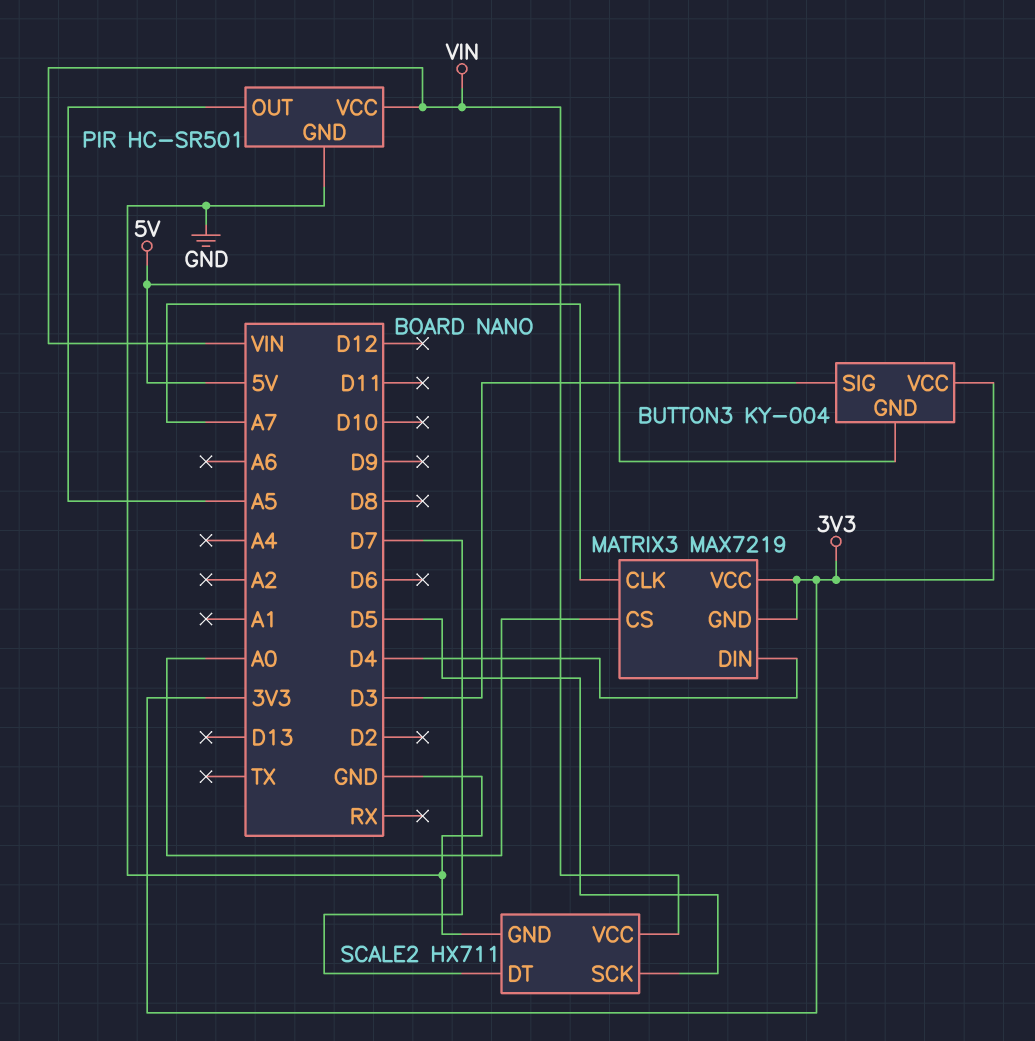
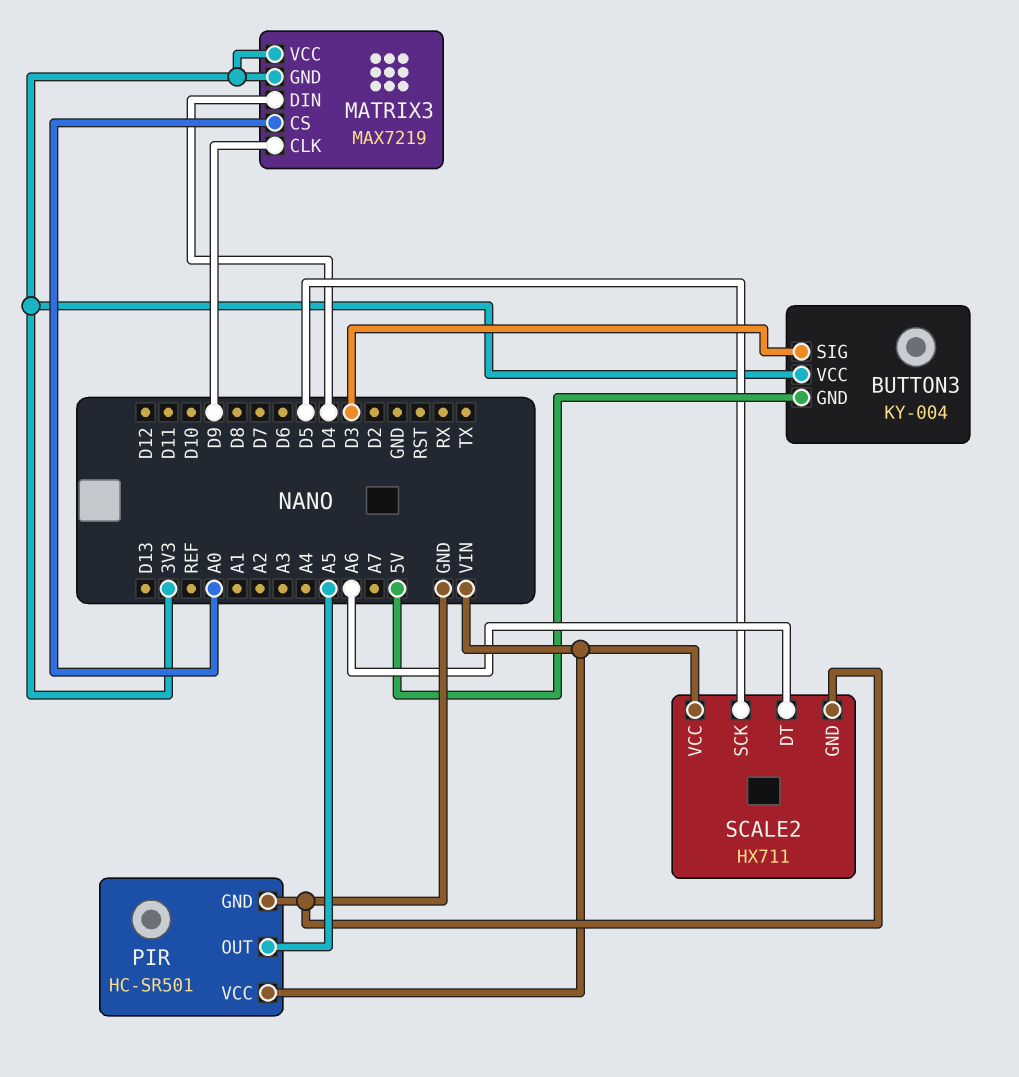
MATRIX3 pin CLK: A7 -> D9
SCALE2 pin DT: D7 -> A6

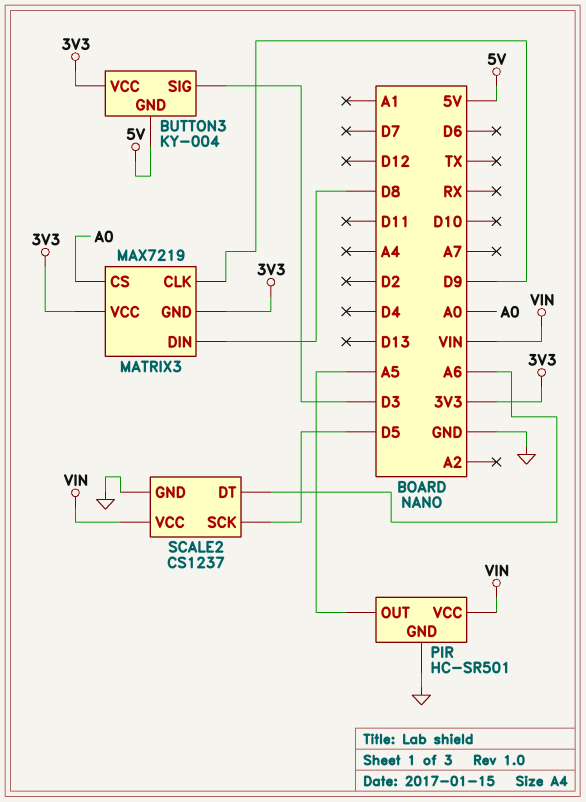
MATRIX3 pin DIN: D4 -> D8
SCALE2: HX711 -> CS1237

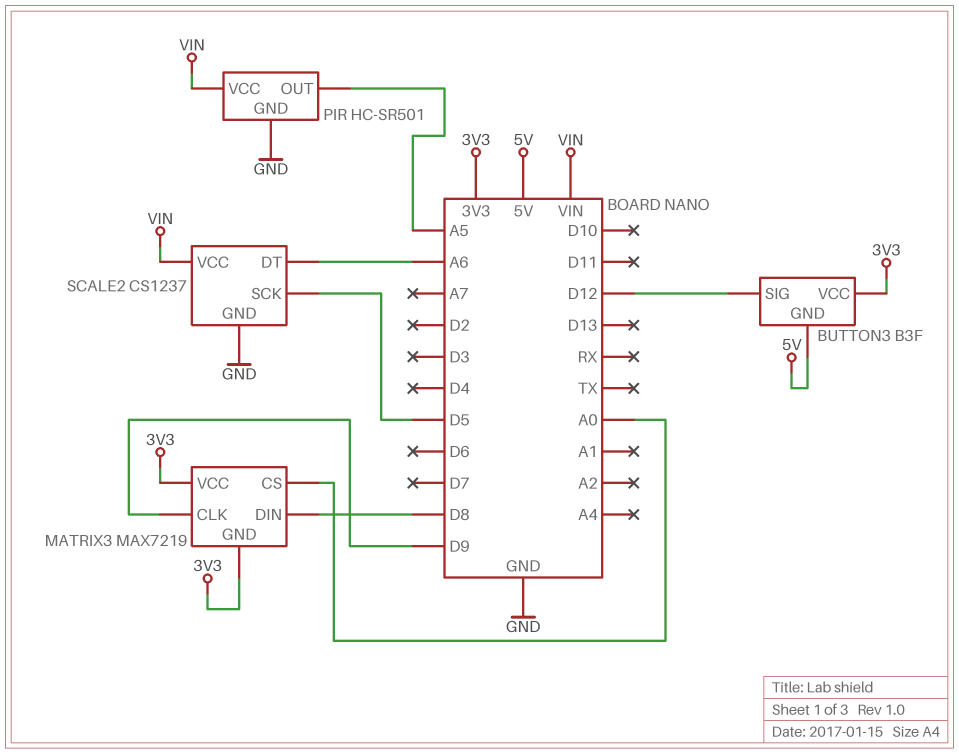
BUTTON3: KY-004 -> B3F
BUTTON3 pin SIG: D3 -> D12

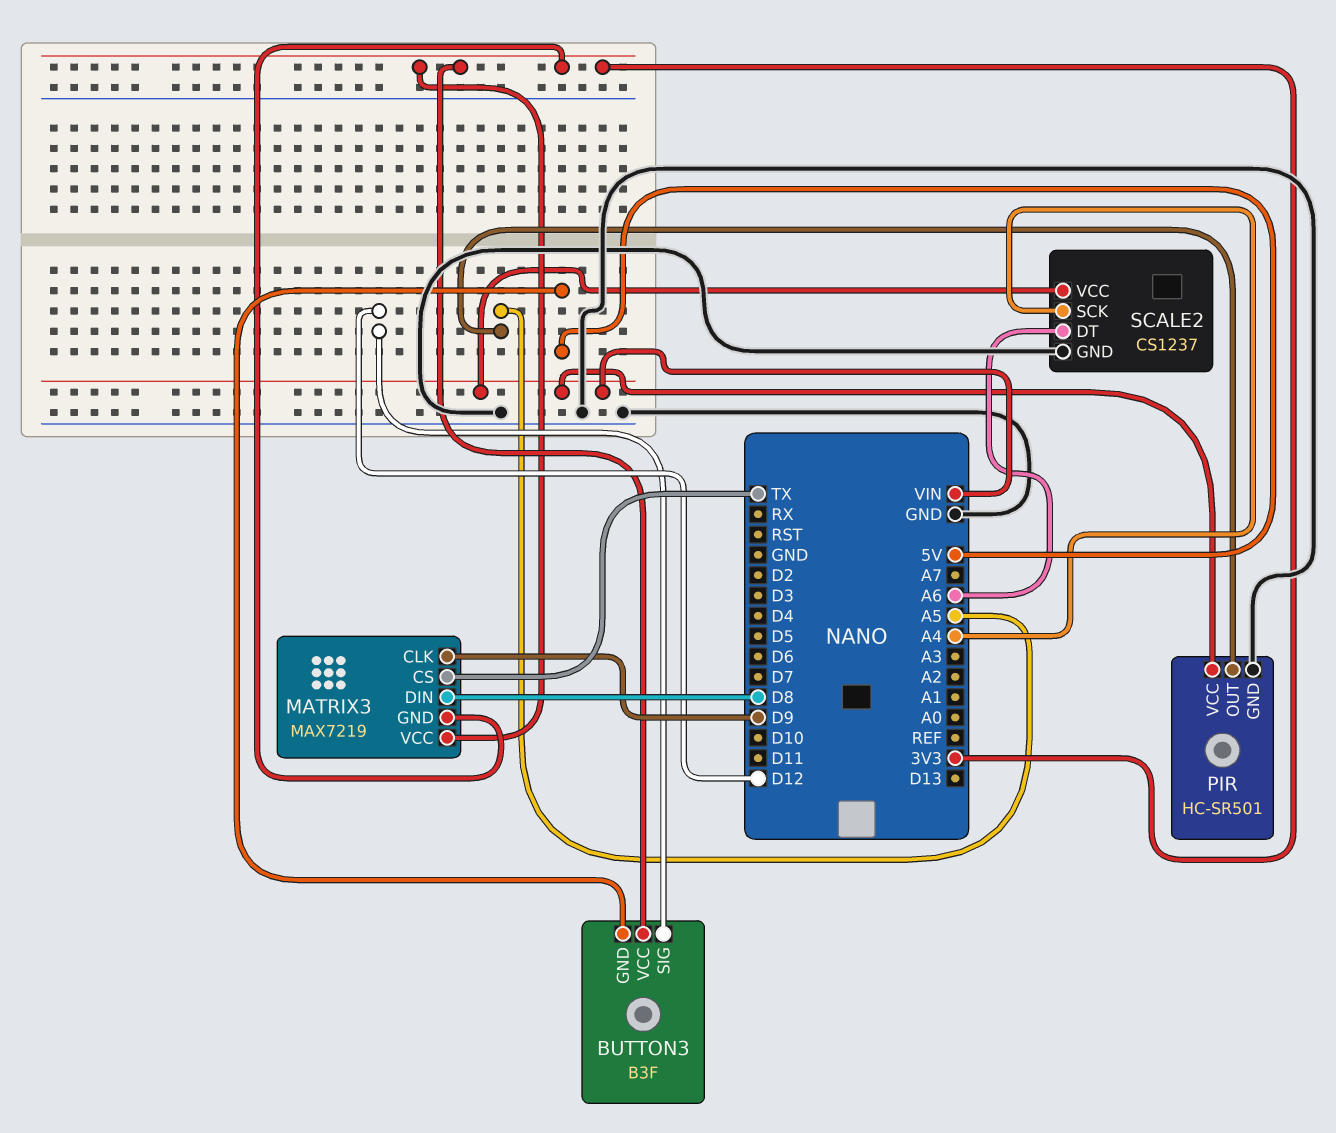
MATRIX3 pin CS: A0 -> TX
SCALE2 pin SCK: D5 -> A4

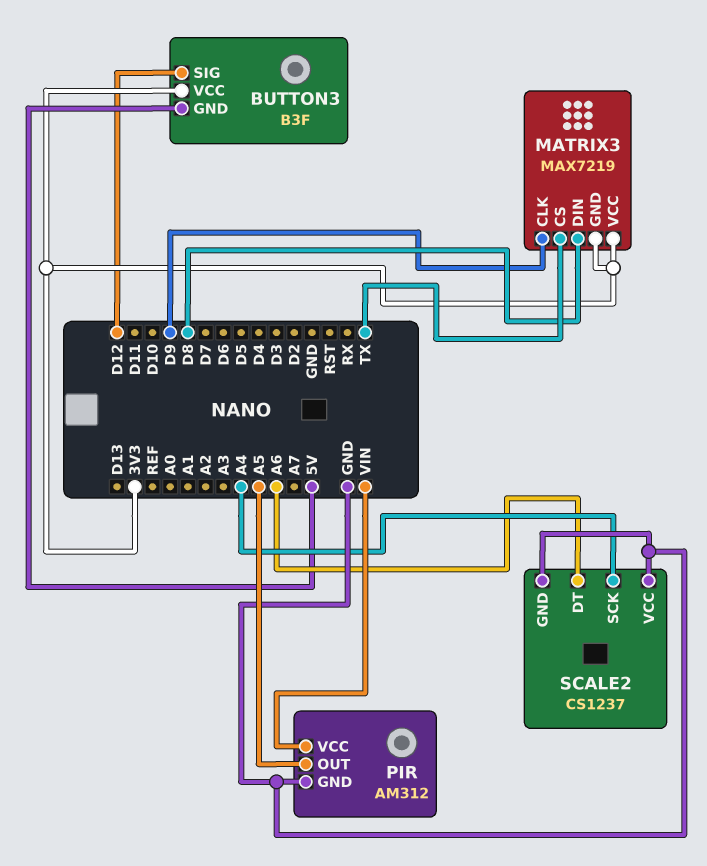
PIR: HC-SR501 -> AM312
SCALE2 pin VCC: VIN -> GND

